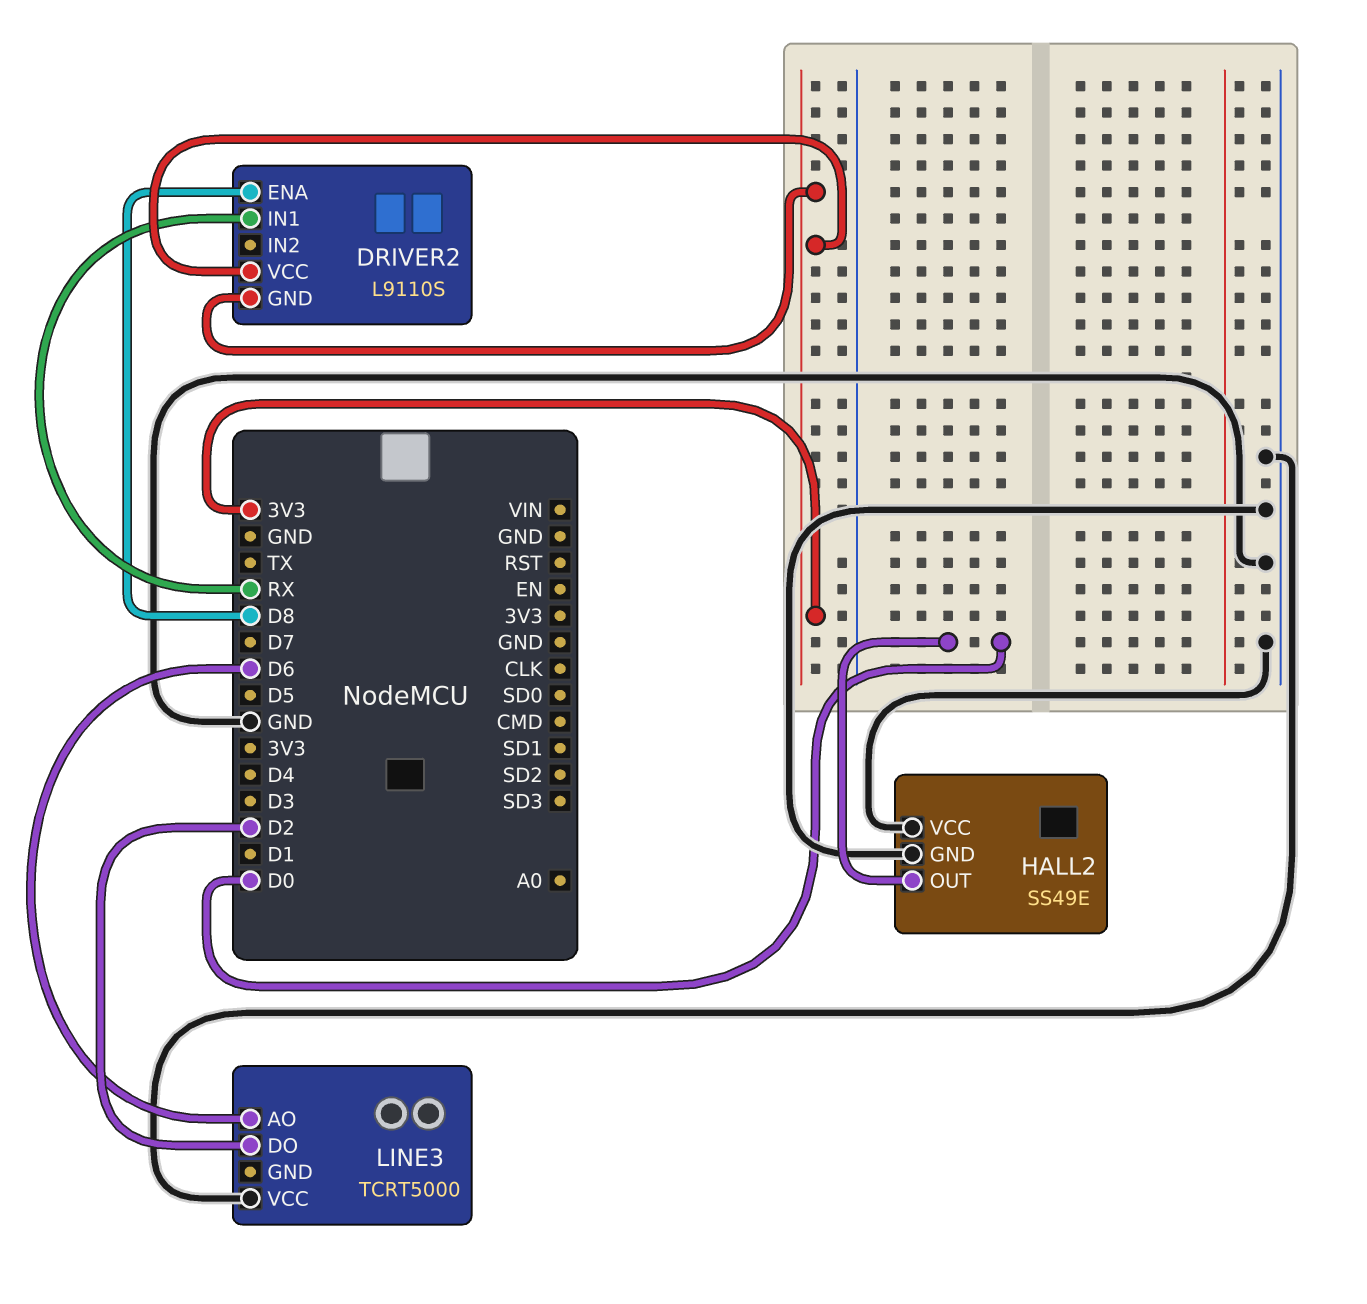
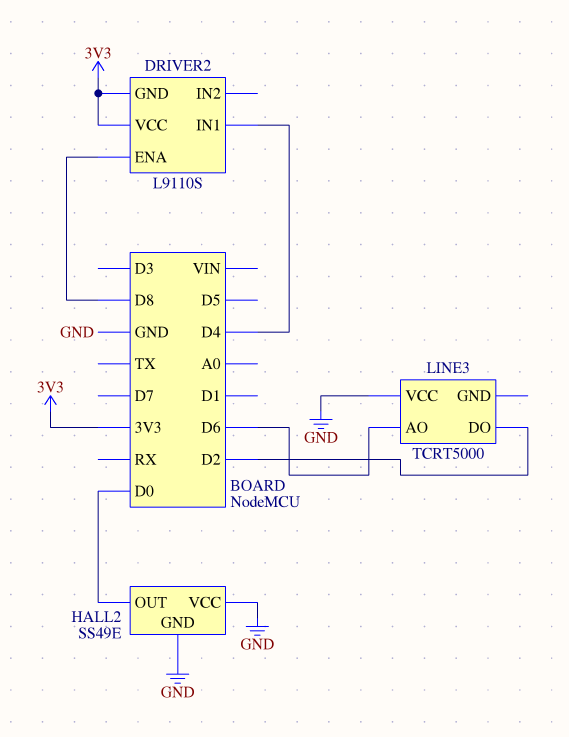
DRIVER2 pin IN1: RX -> D4

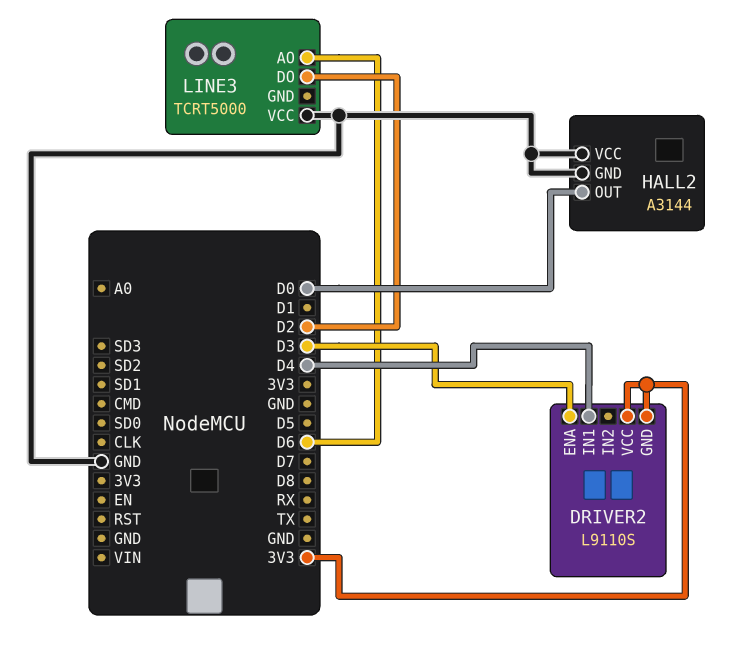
DRIVER2 pin ENA: D8 -> D3
HALL2: SS49E -> A3144

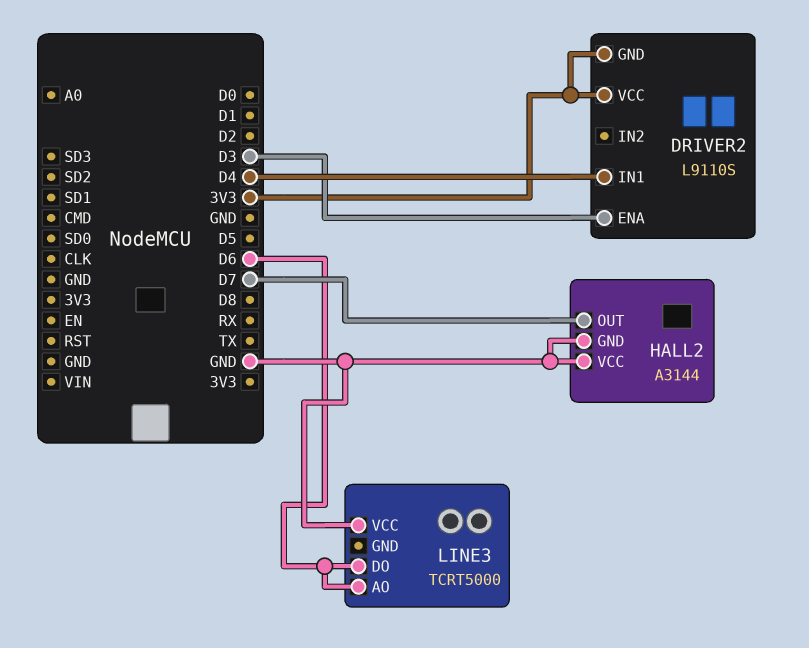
HALL2 pin OUT: D0 -> D7
LINE3 pin DO: D2 -> D6

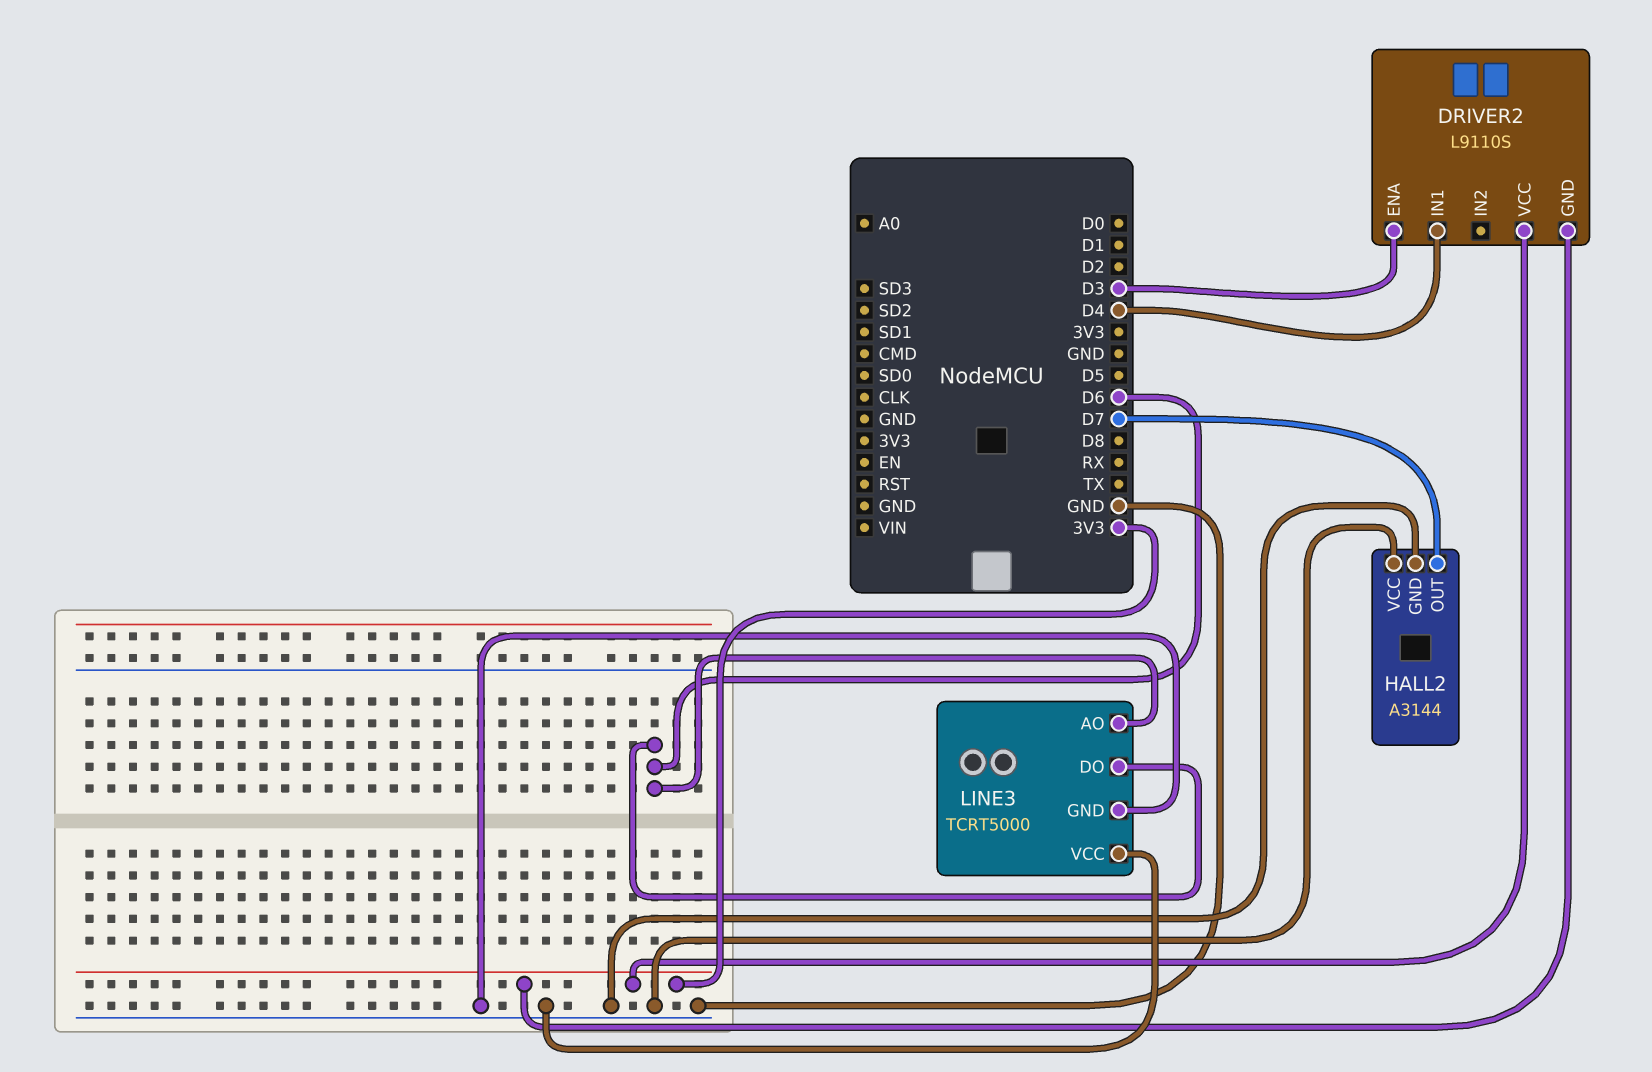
LINE3 pin GND: none -> GND

